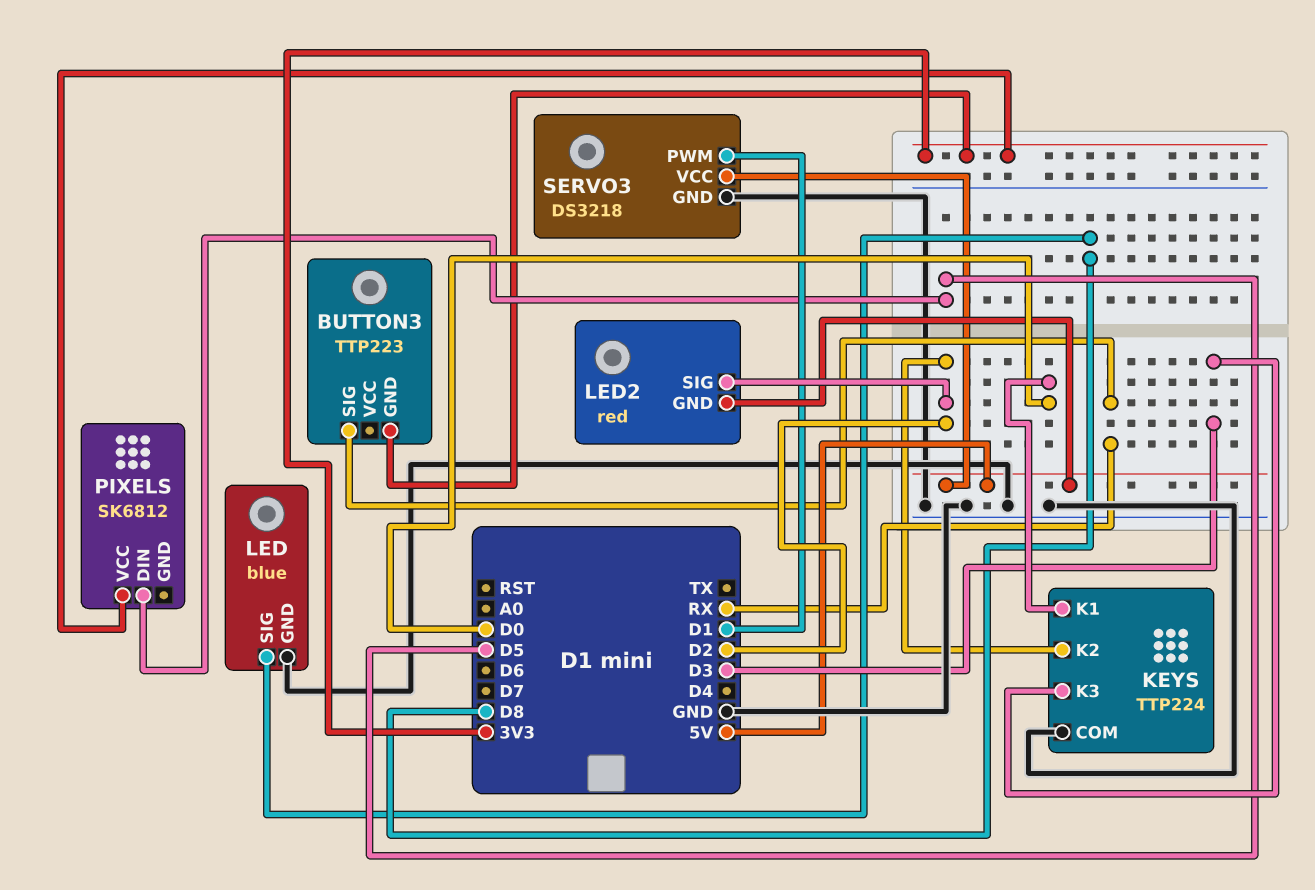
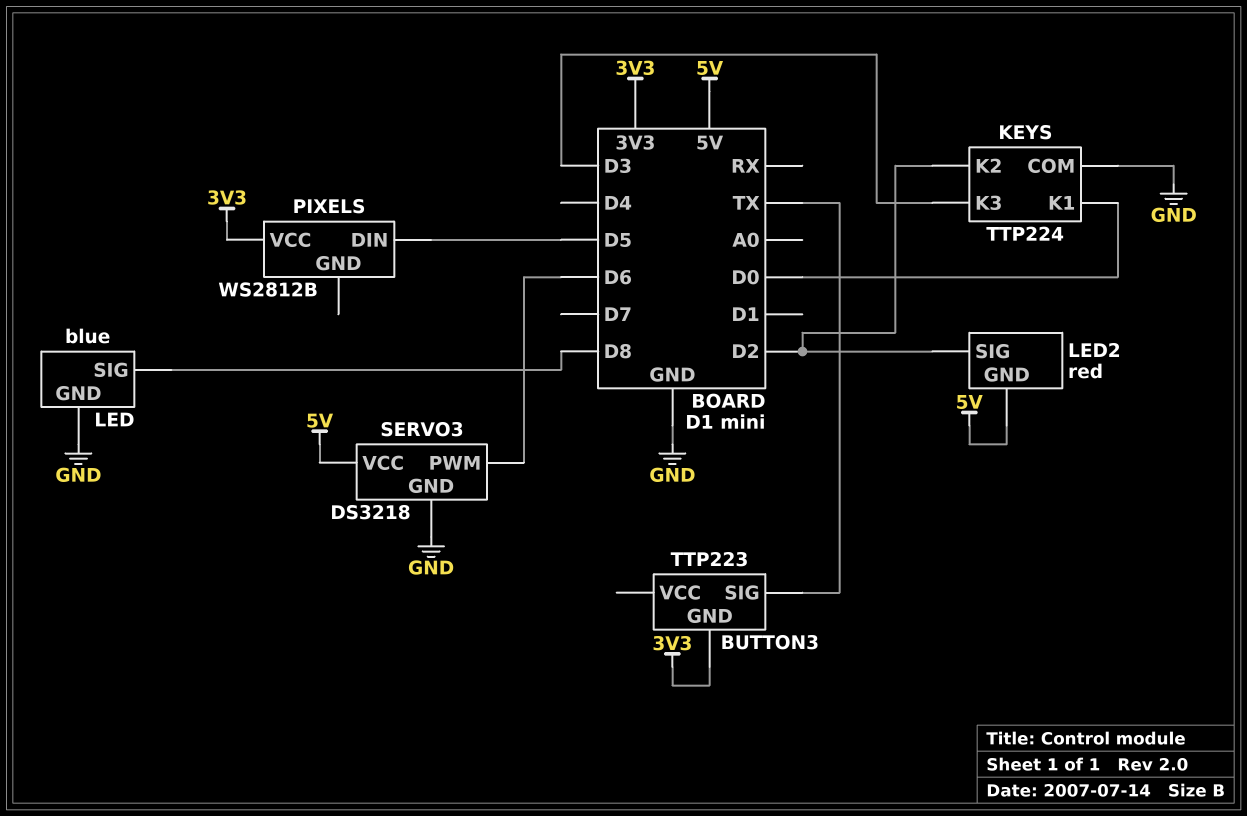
BUTTON3 pin SIG: RX -> TX
PIXELS: SK6812 -> WS2812B
SERVO3 pin PWM: D1 -> D6

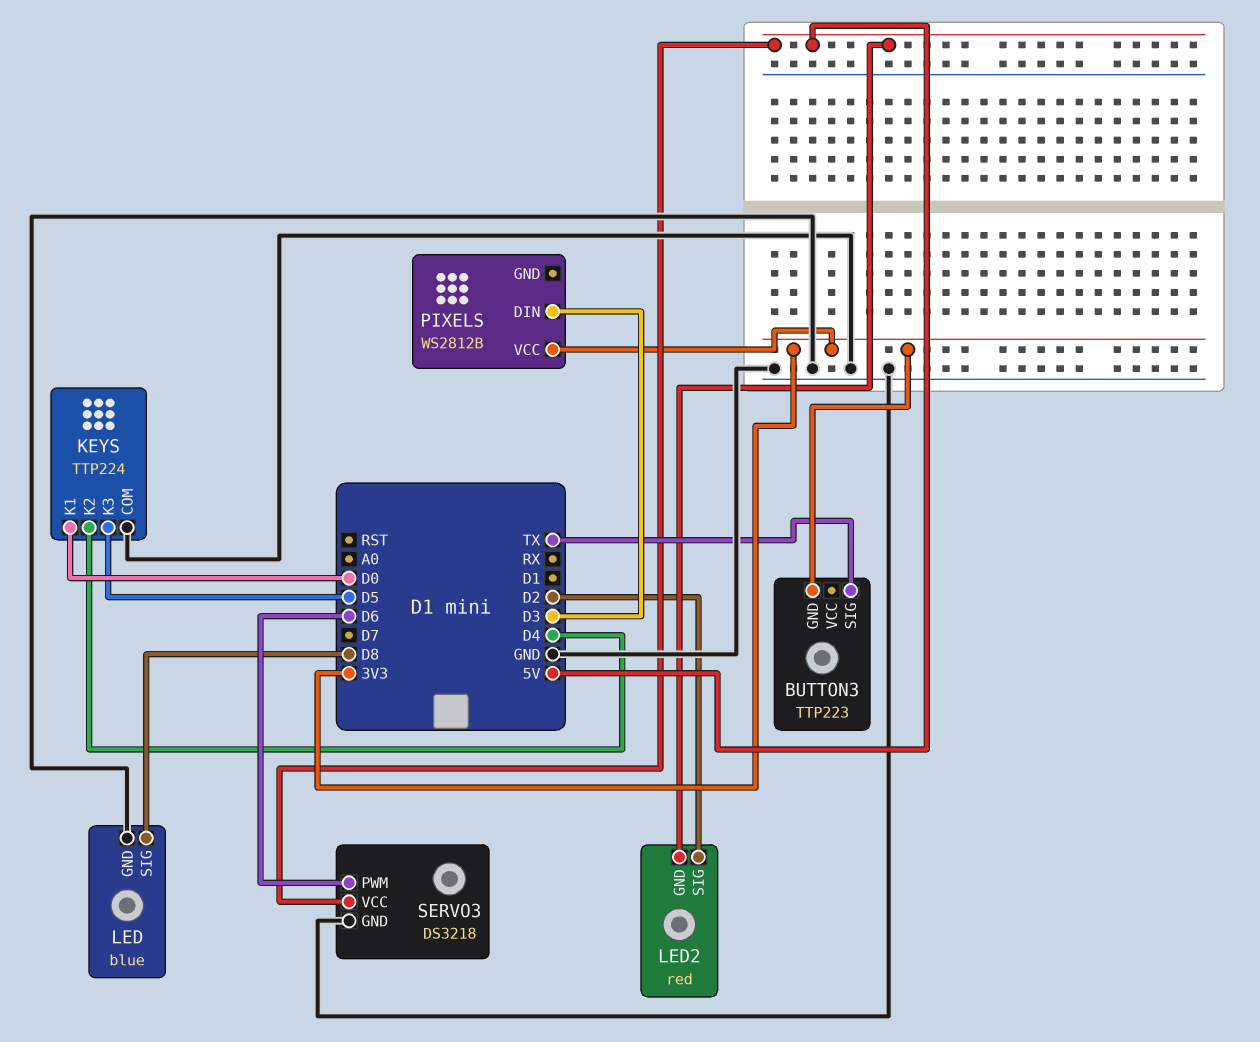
KEYS pin K2: D2 -> D4
KEYS pin K3: D3 -> D5
PIXELS pin DIN: D5 -> D3

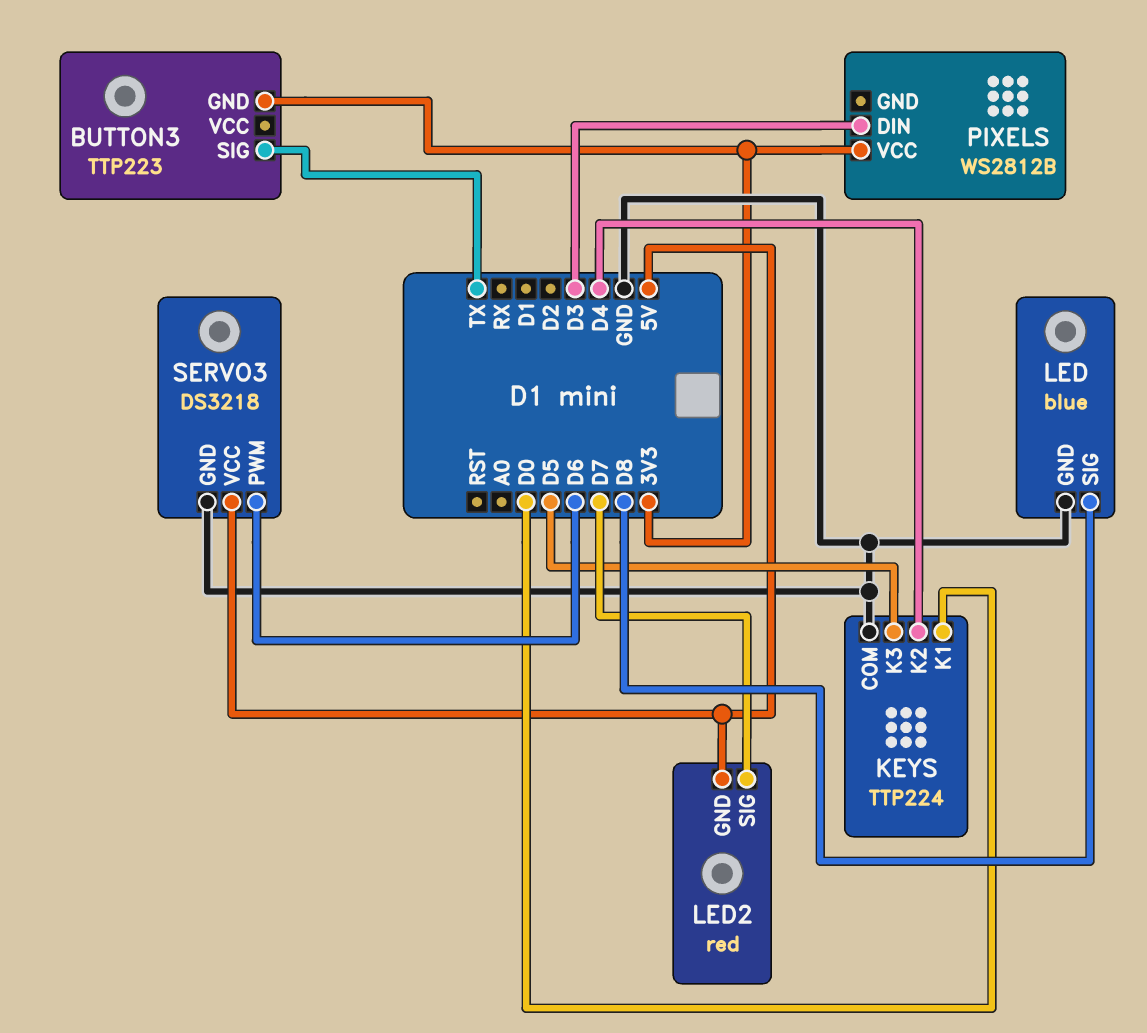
LED2 pin SIG: D2 -> D7

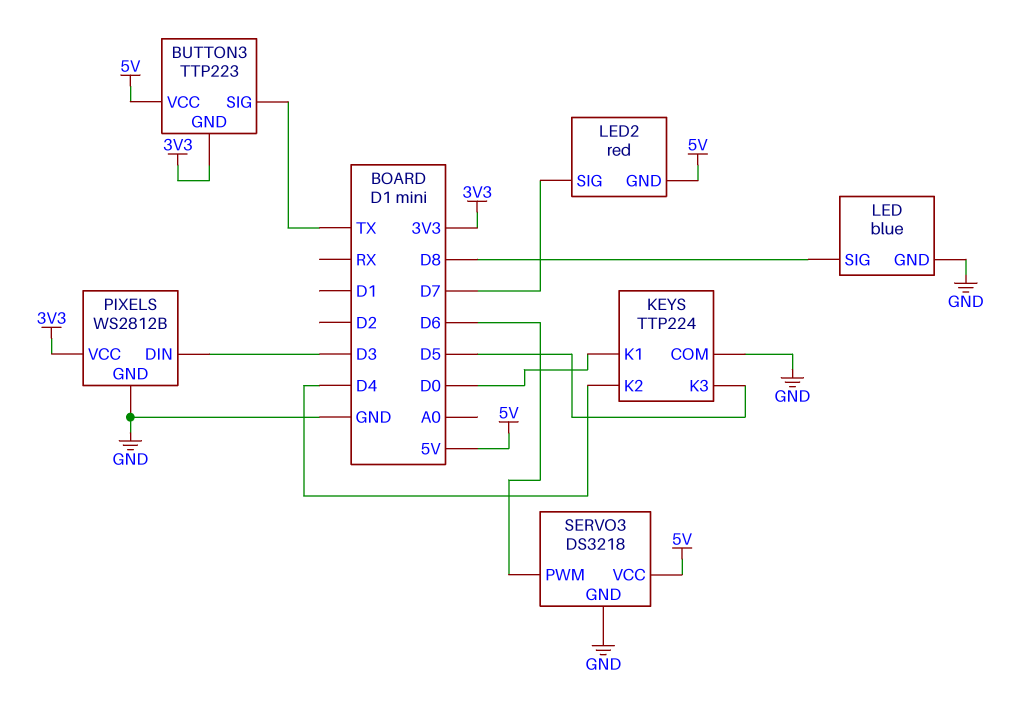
BUTTON3 pin VCC: none -> 5V
PIXELS pin GND: none -> GND

